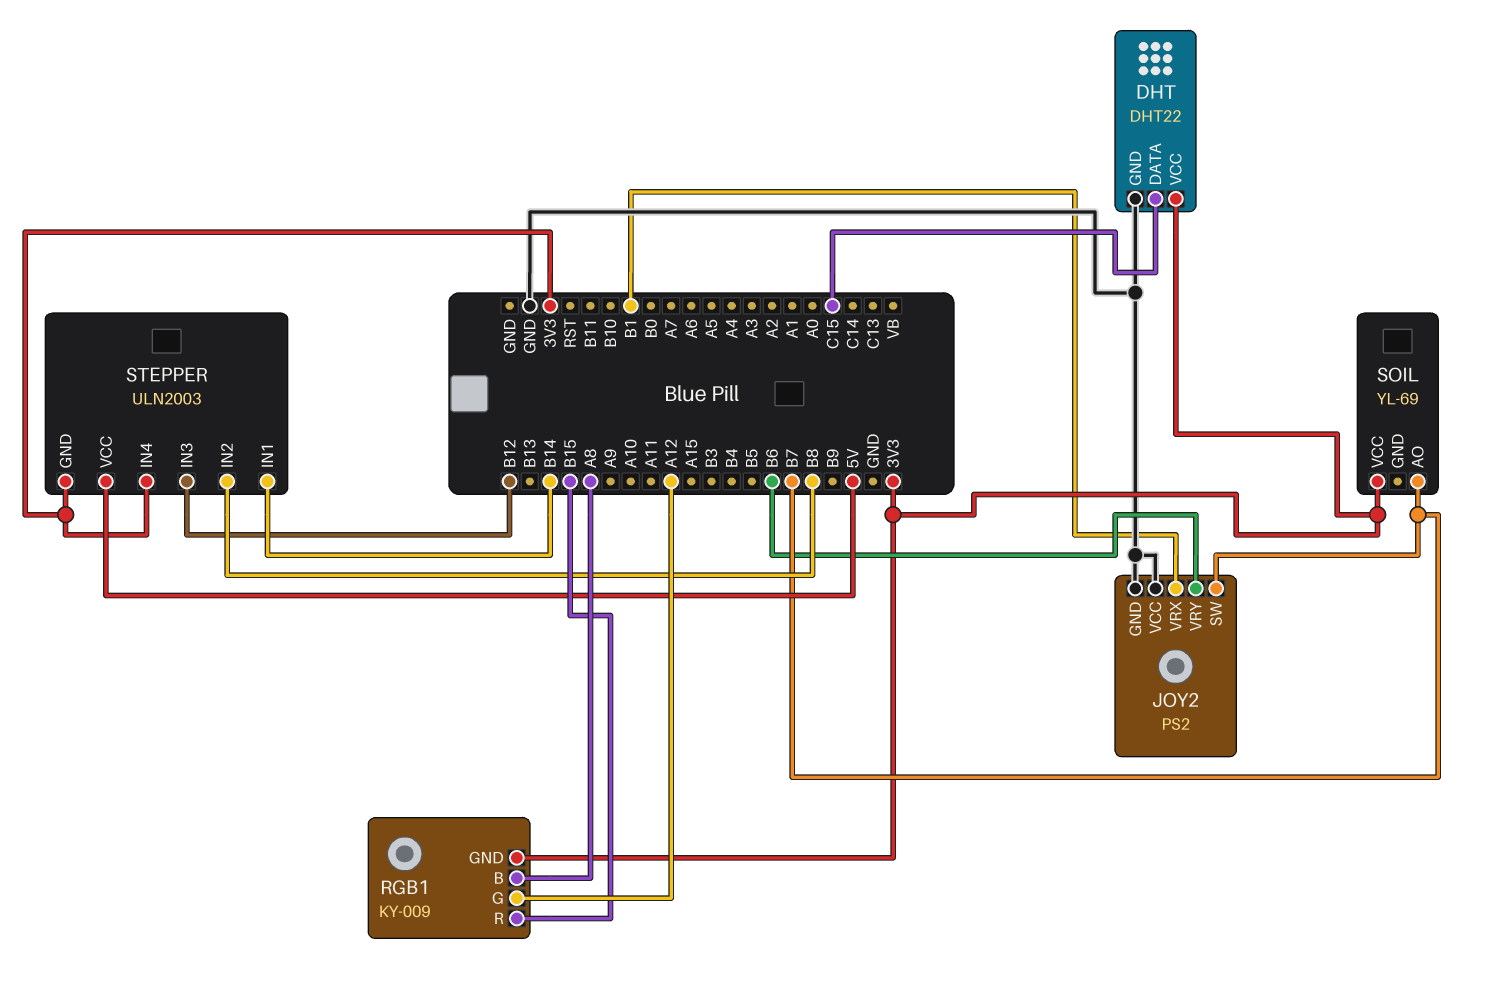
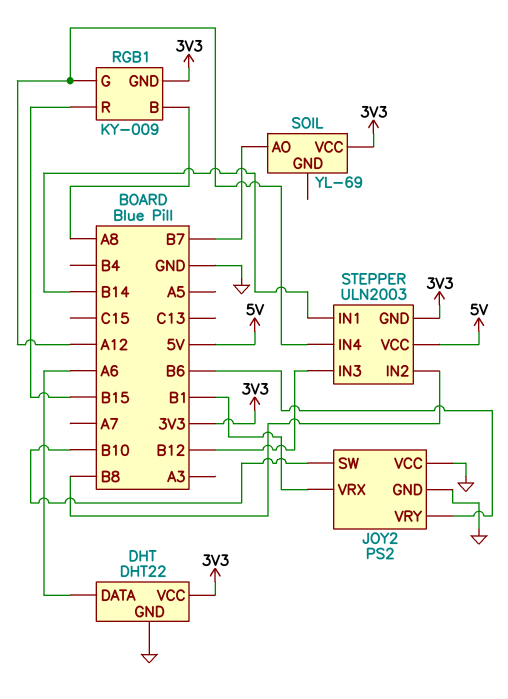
DHT pin DATA: C15 -> A6
JOY2 pin SW: B7 -> B10
STEPPER pin IN4: 3V3 -> A12

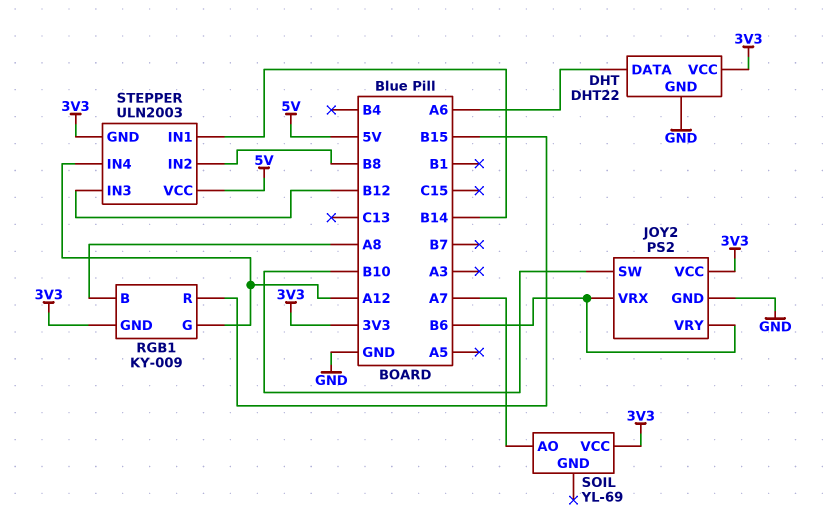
JOY2 pin VCC: GND -> 3V3
JOY2 pin VRX: B1 -> B6
SOIL pin AO: B7 -> A7

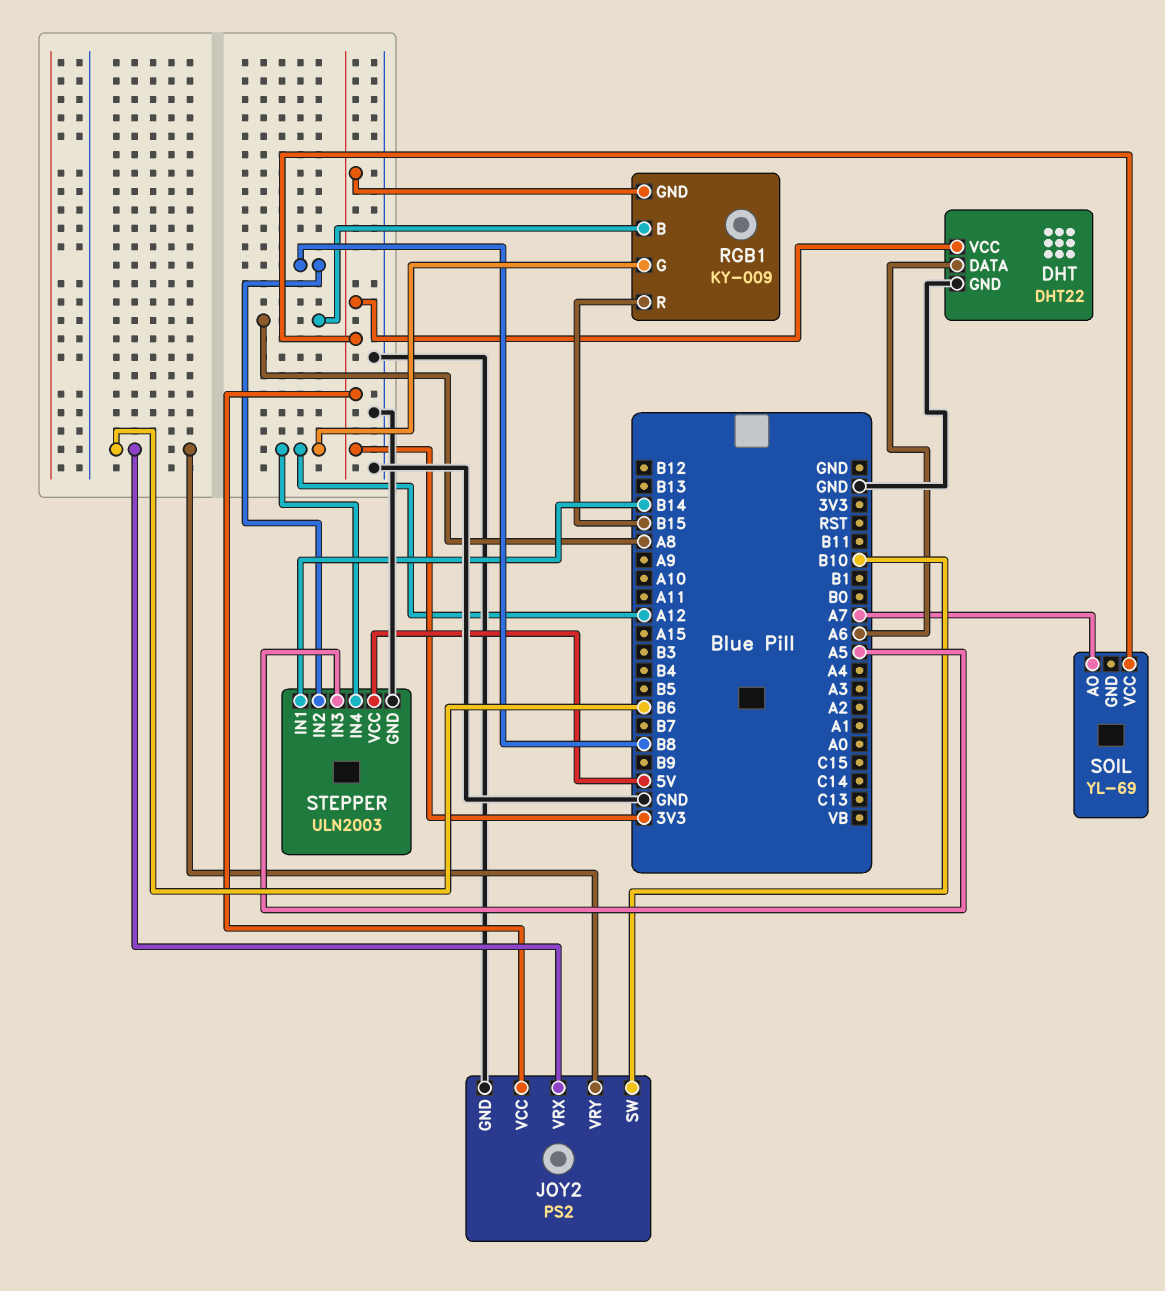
STEPPER pin GND: 3V3 -> GND
STEPPER pin IN3: B12 -> A5

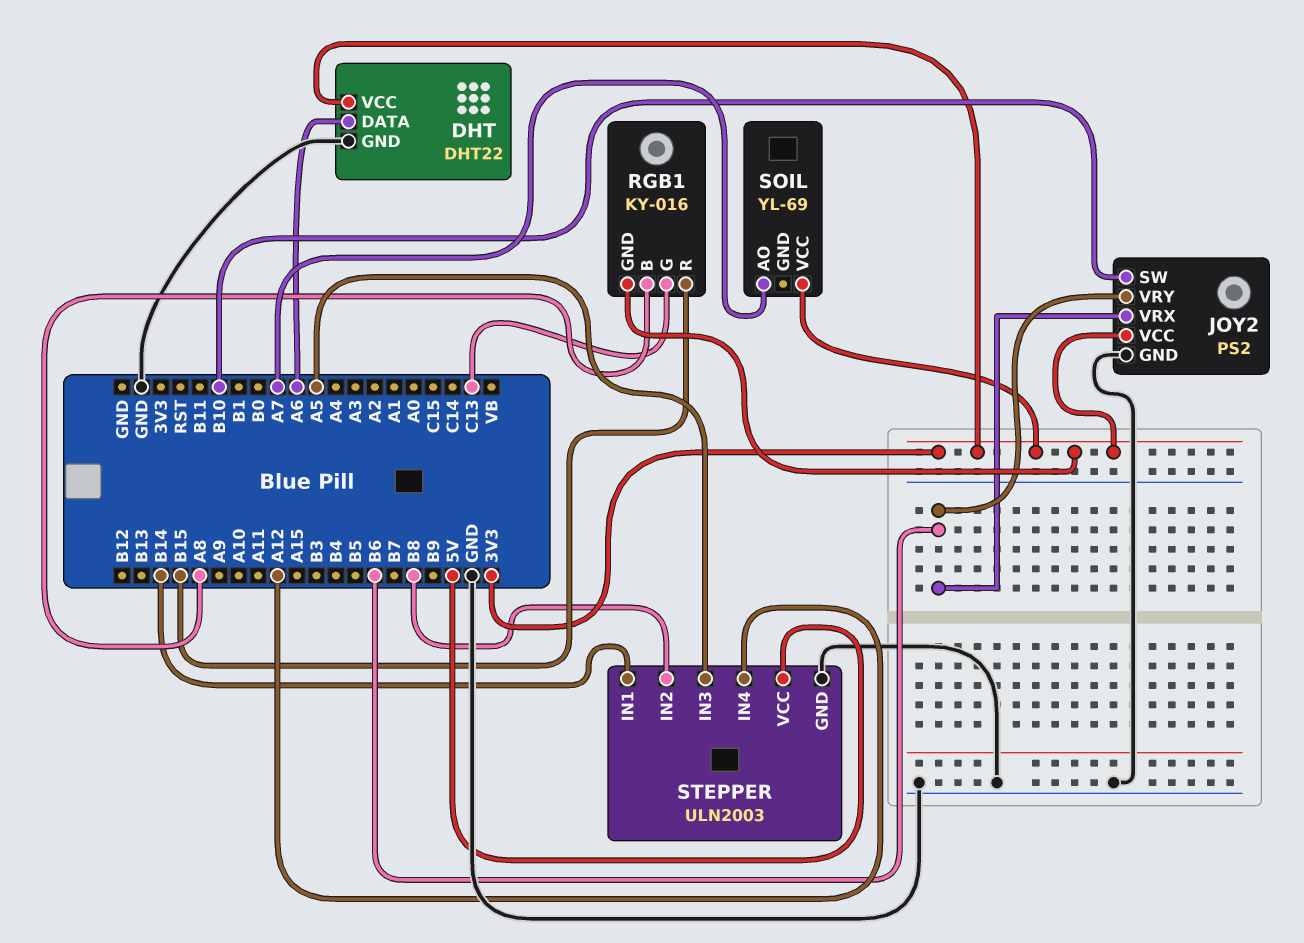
RGB1: KY-009 -> KY-016
RGB1 pin G: A12 -> C13

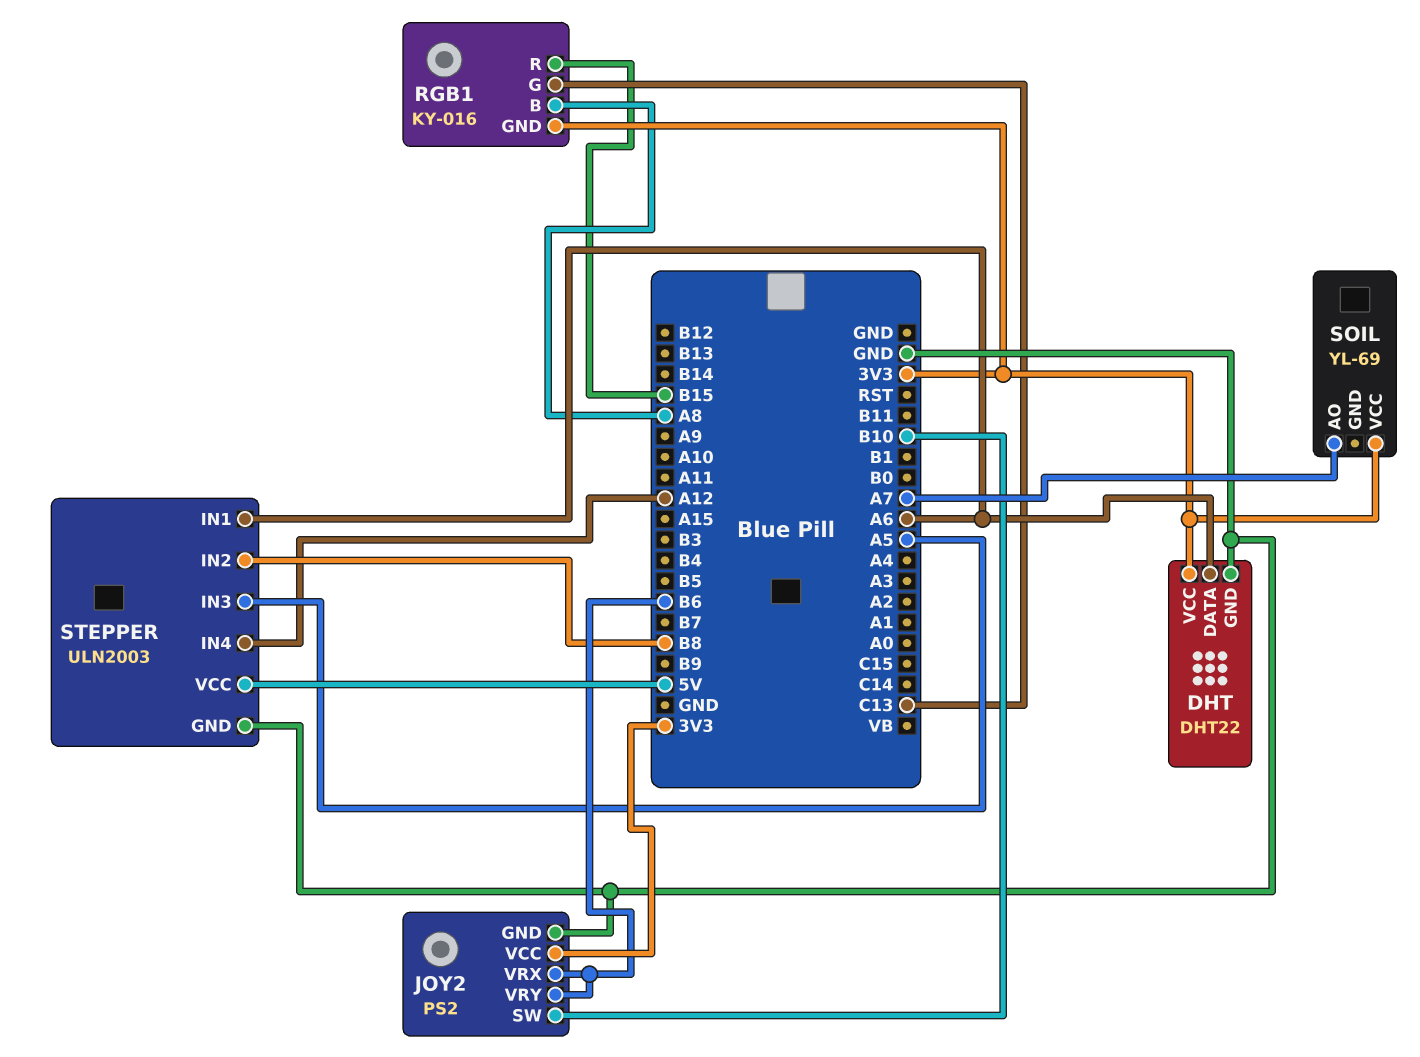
STEPPER pin IN1: B14 -> A6

